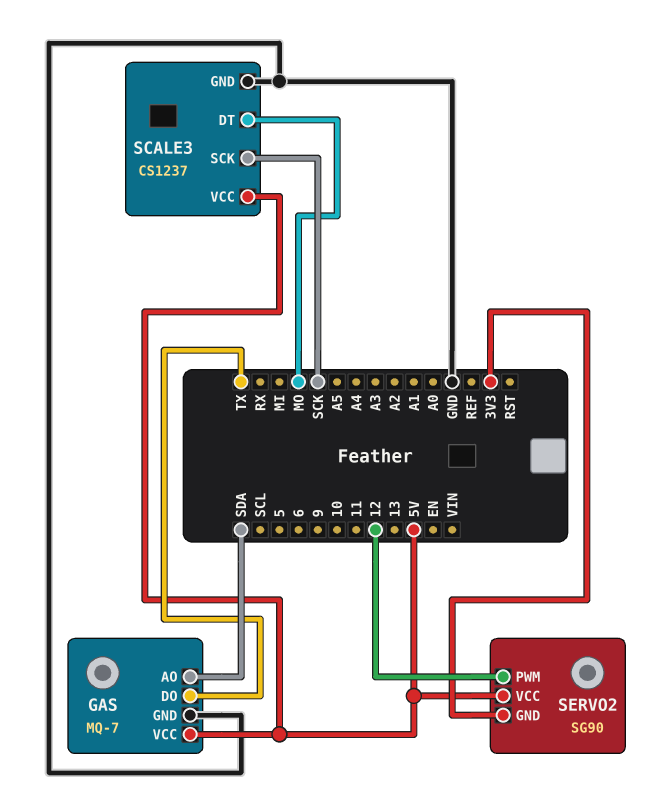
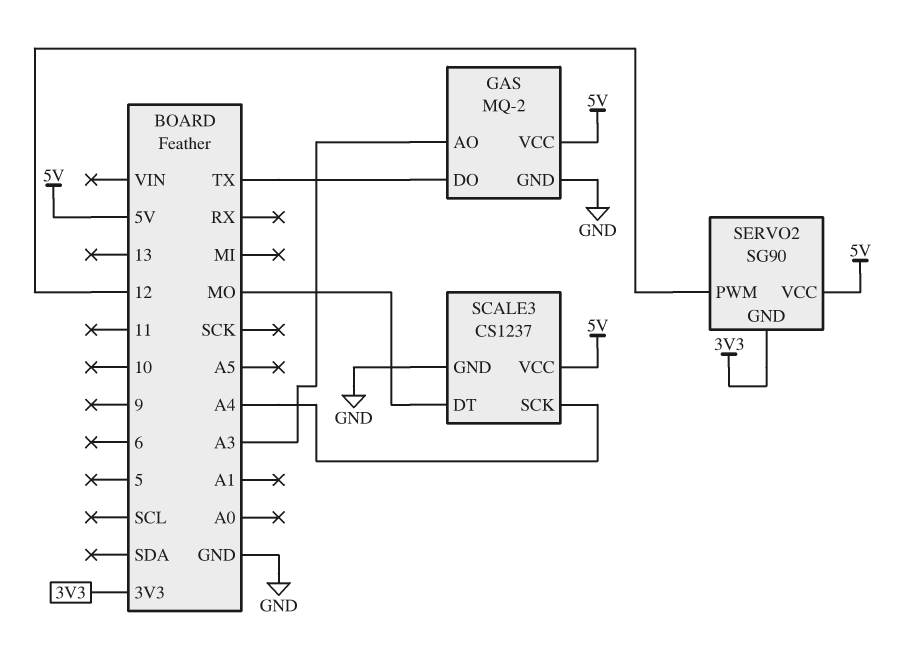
GAS: MQ-7 -> MQ-2
GAS pin AO: SDA -> A3
SCALE3 pin SCK: SCK -> A4

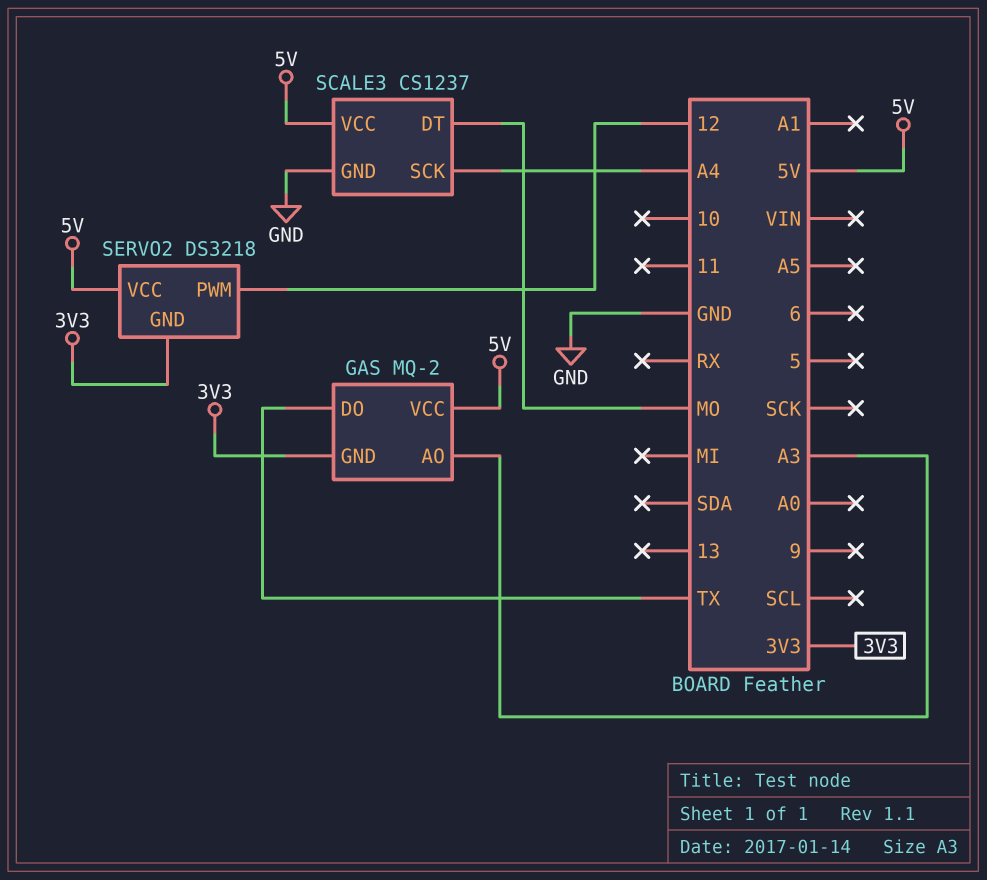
GAS pin GND: GND -> 3V3
SERVO2: SG90 -> DS3218

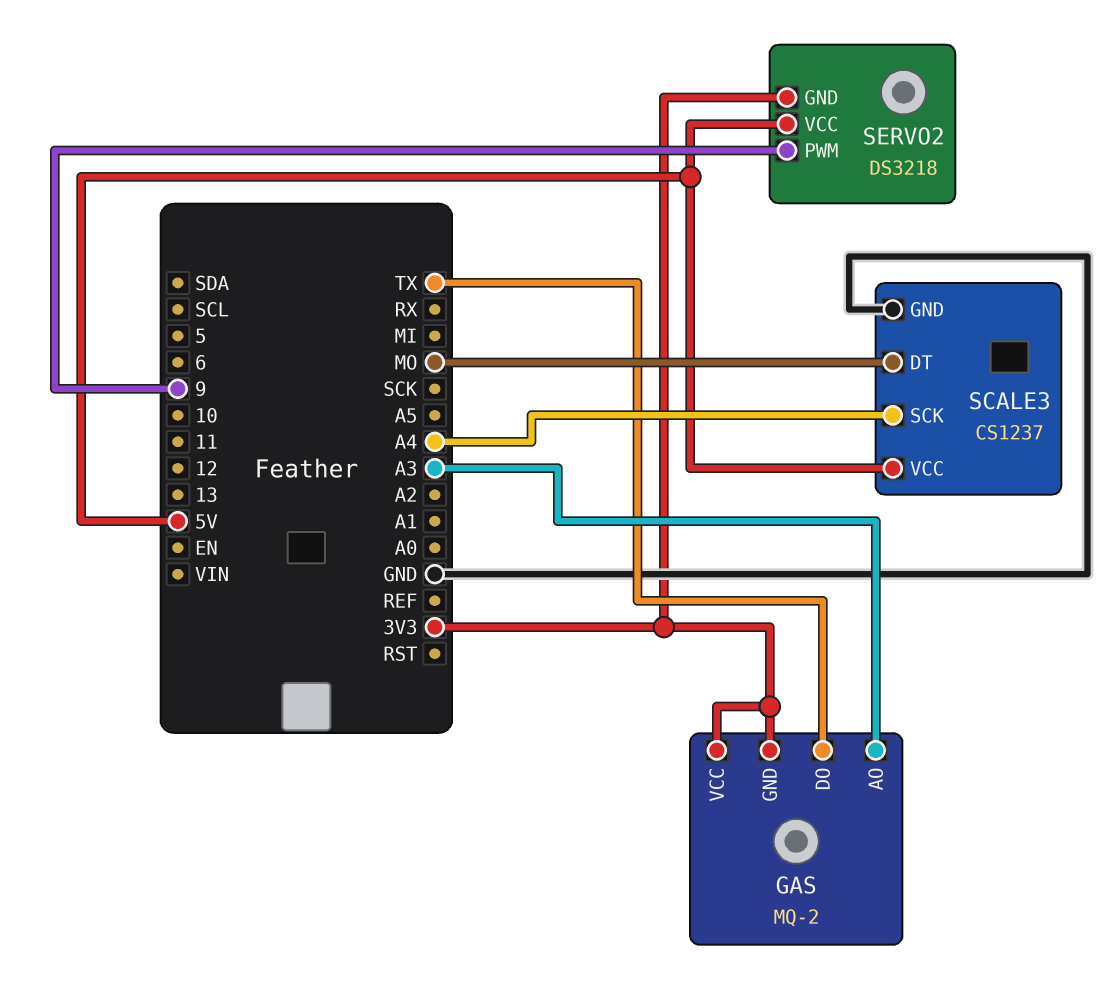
GAS pin VCC: 5V -> 3V3
SERVO2 pin PWM: 12 -> 9

